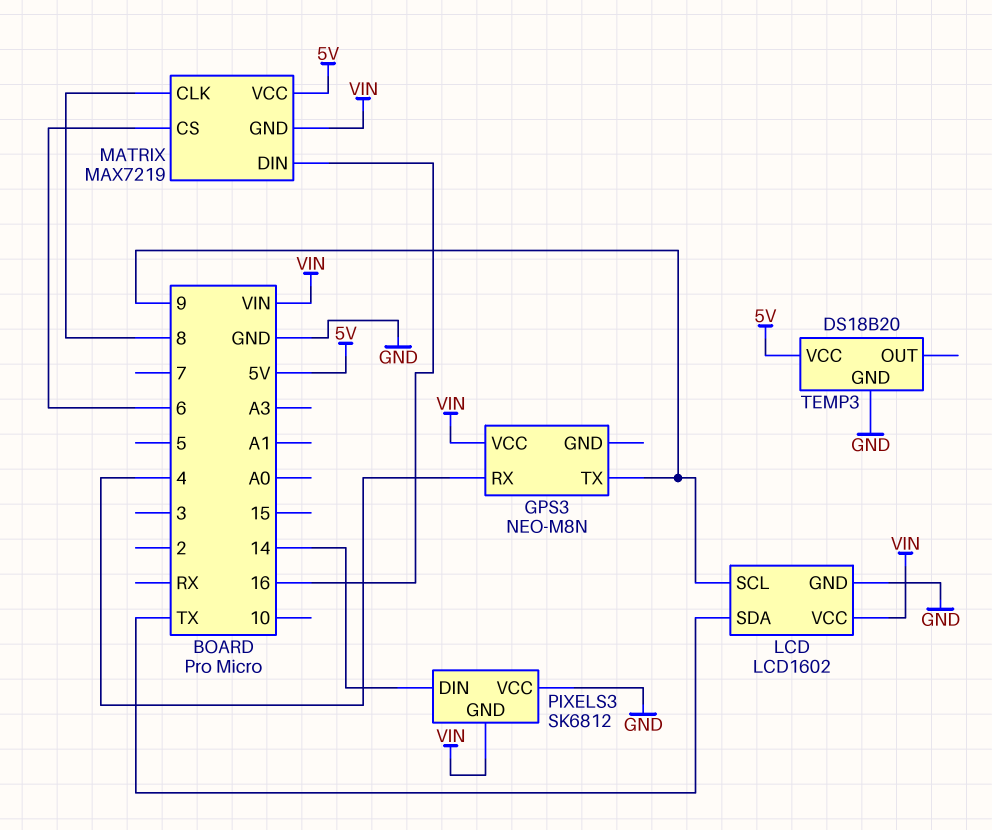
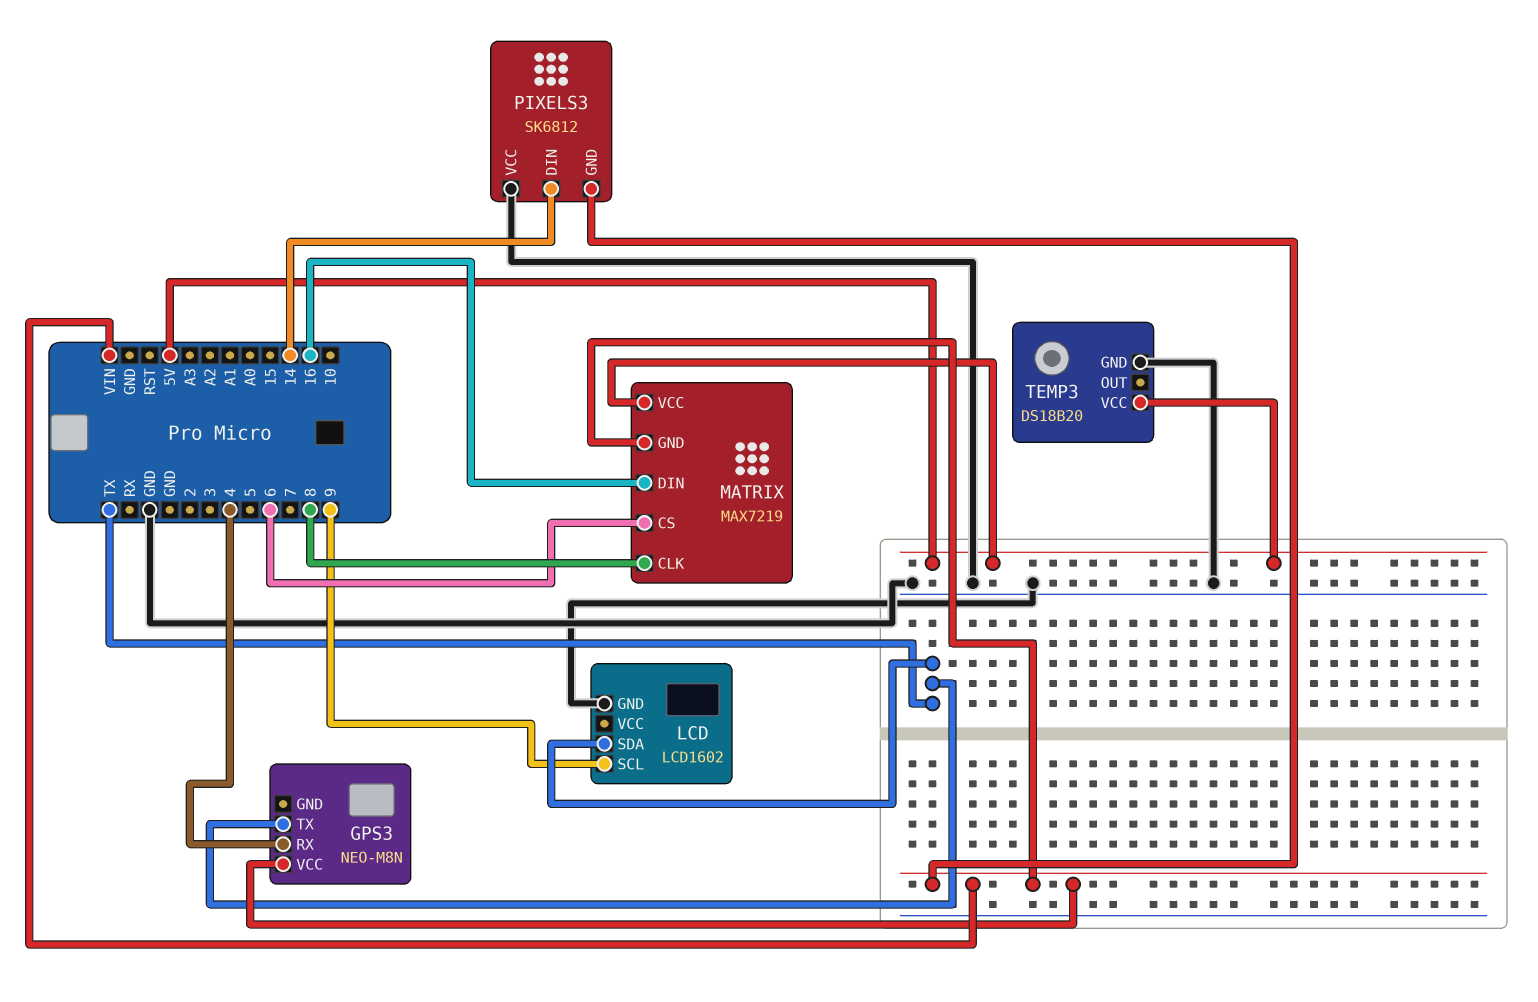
GPS3 pin TX: 9 -> TX
LCD pin VCC: VIN -> none

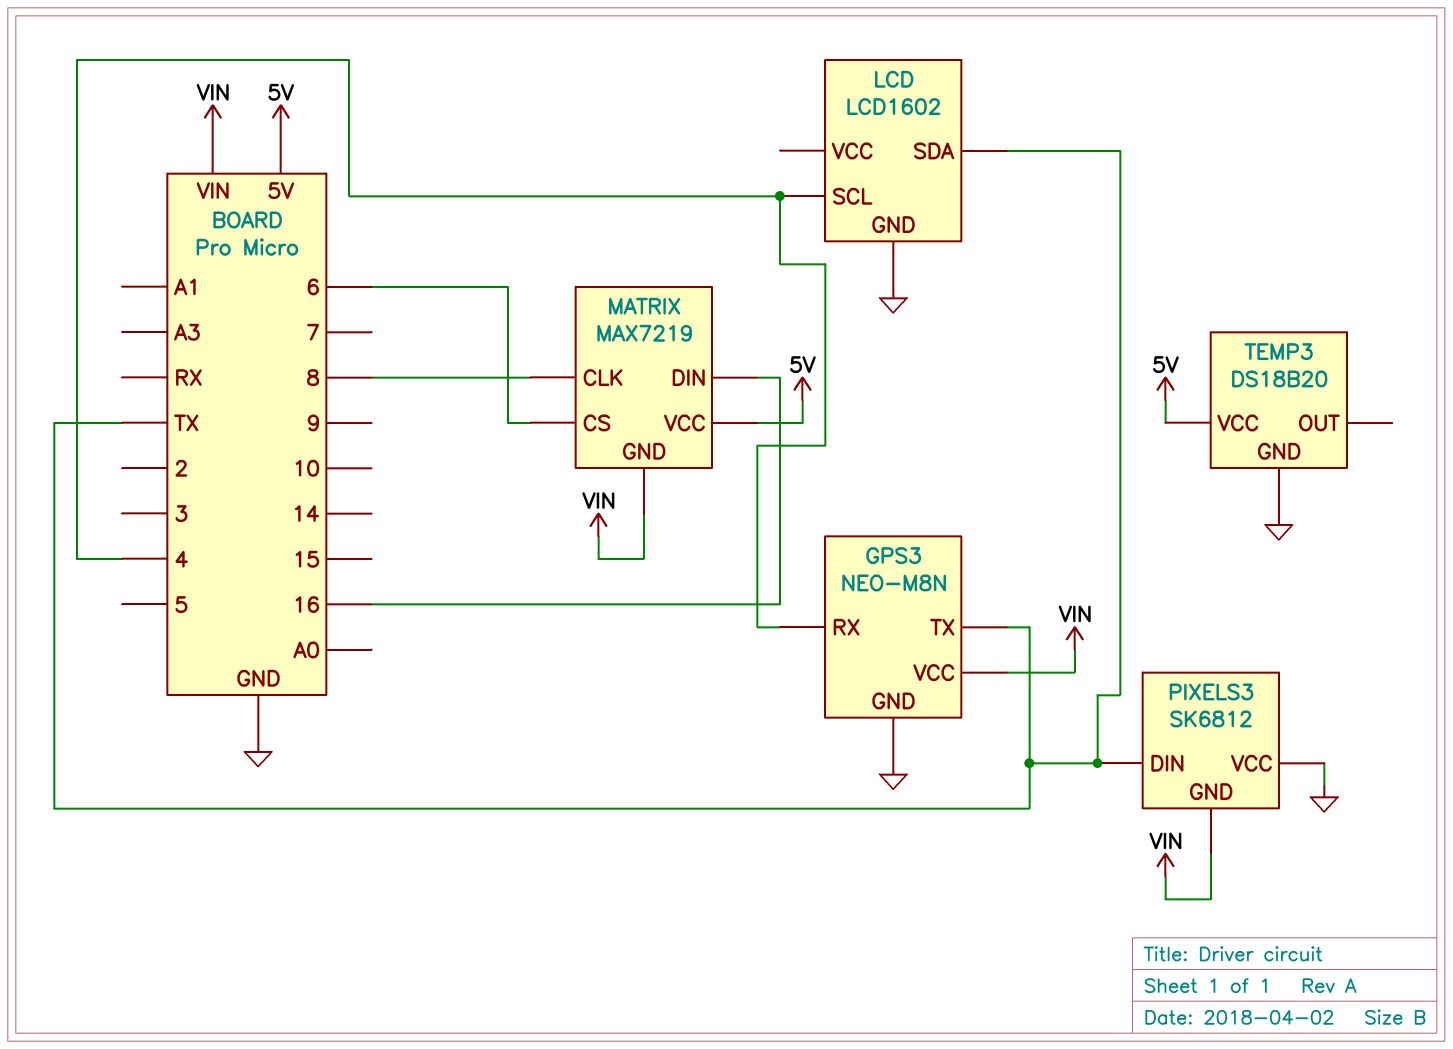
GPS3 pin GND: none -> GND
LCD pin SCL: 9 -> 4
PIXELS3 pin DIN: 14 -> TX

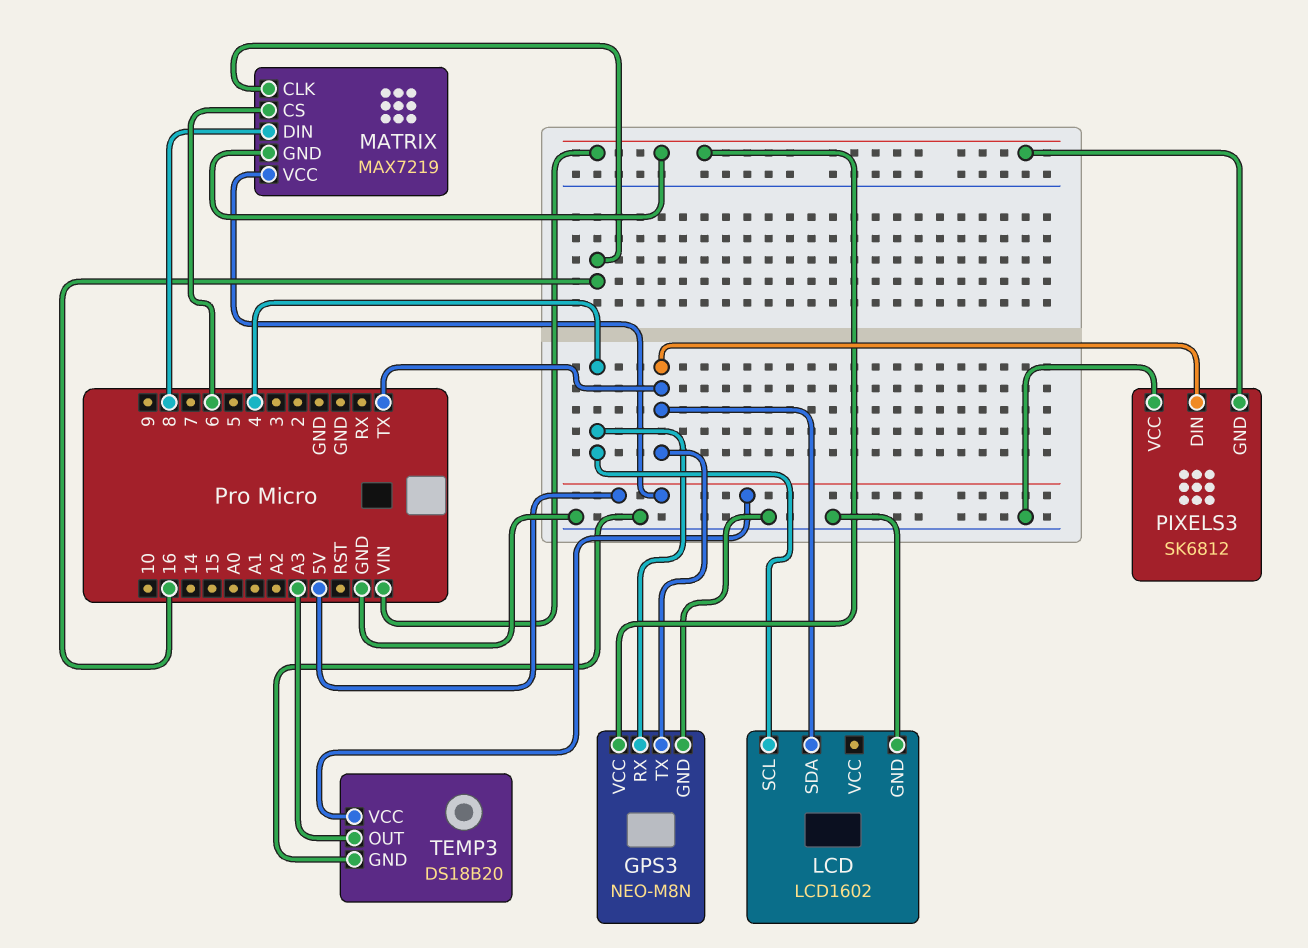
MATRIX pin CLK: 8 -> 16
MATRIX pin DIN: 16 -> 8
TEMP3 pin OUT: none -> A3

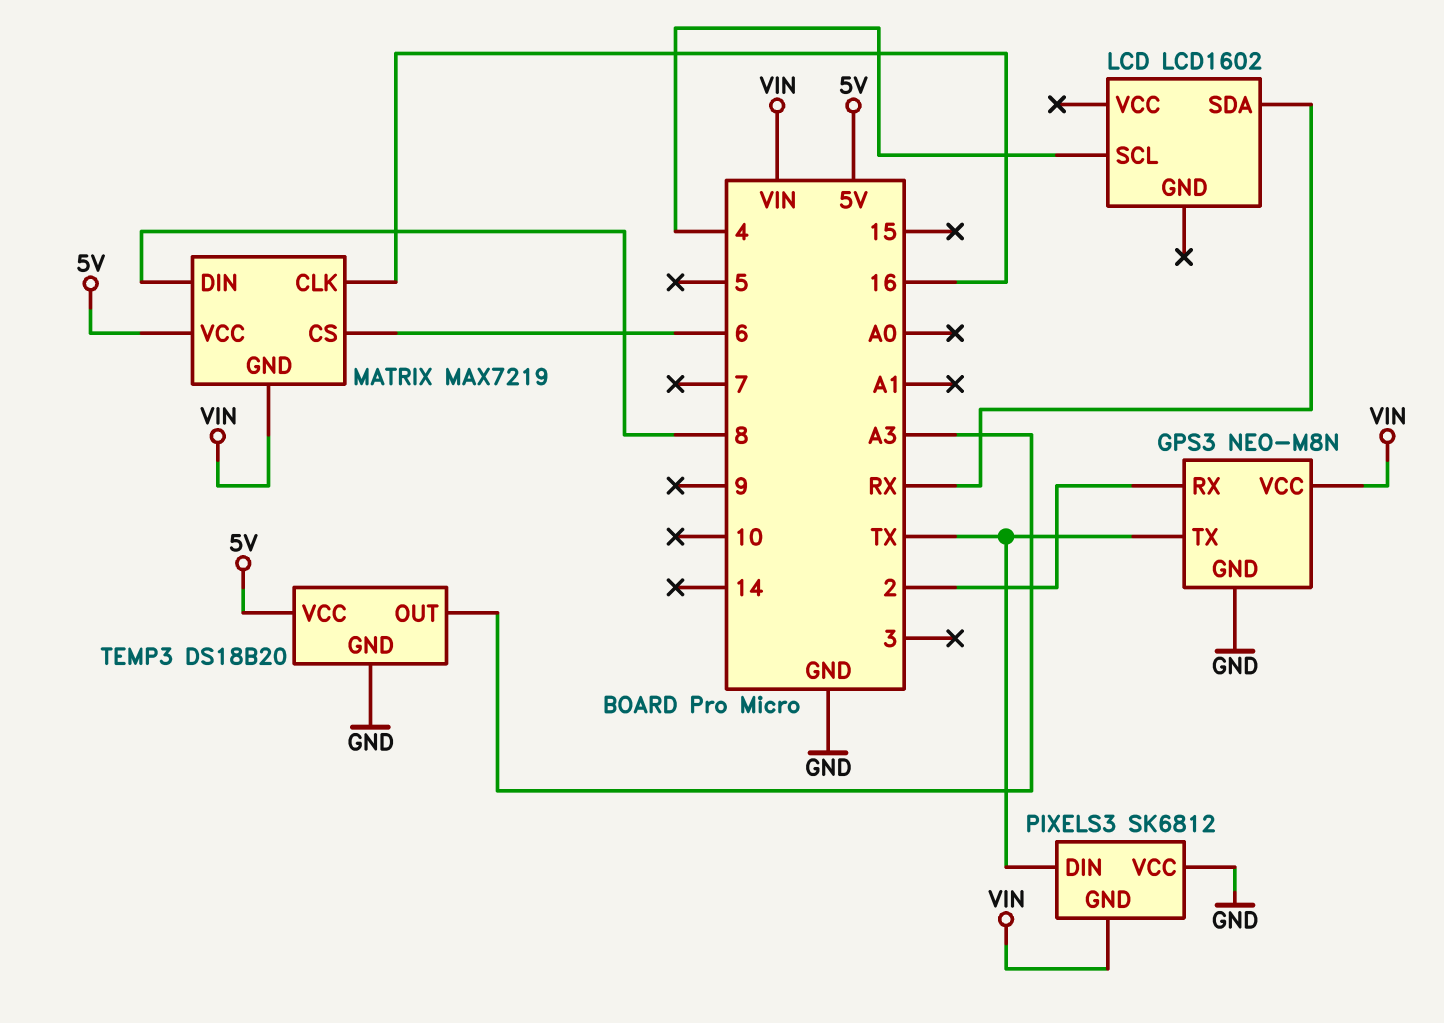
GPS3 pin RX: 4 -> 2
LCD pin GND: GND -> none
LCD pin SDA: TX -> RX

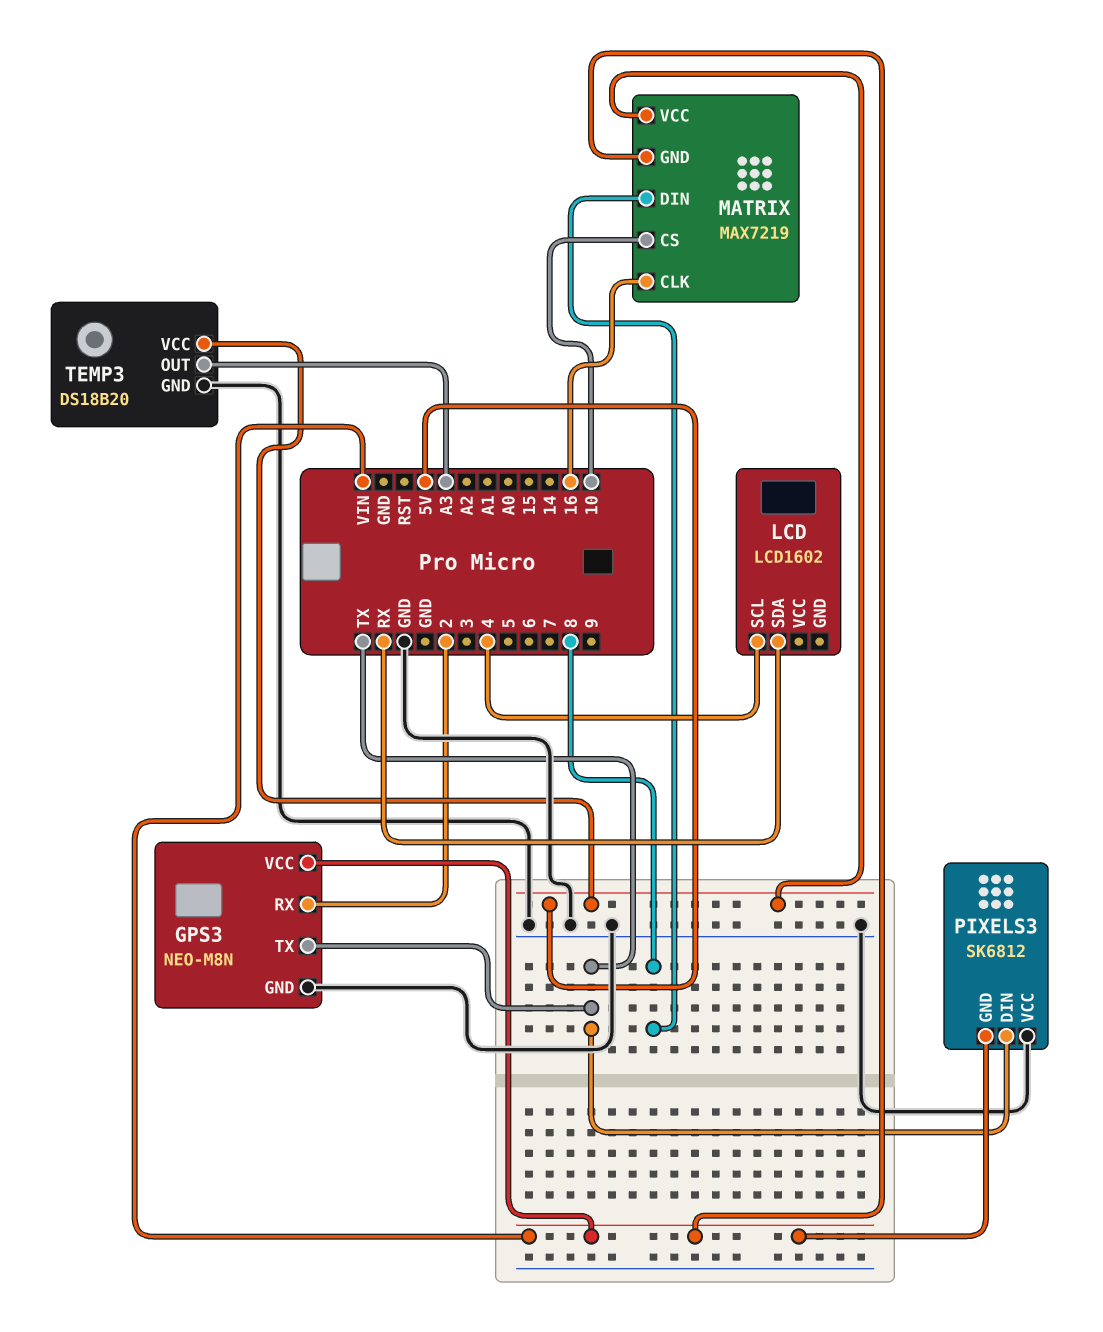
MATRIX pin CS: 6 -> 10

